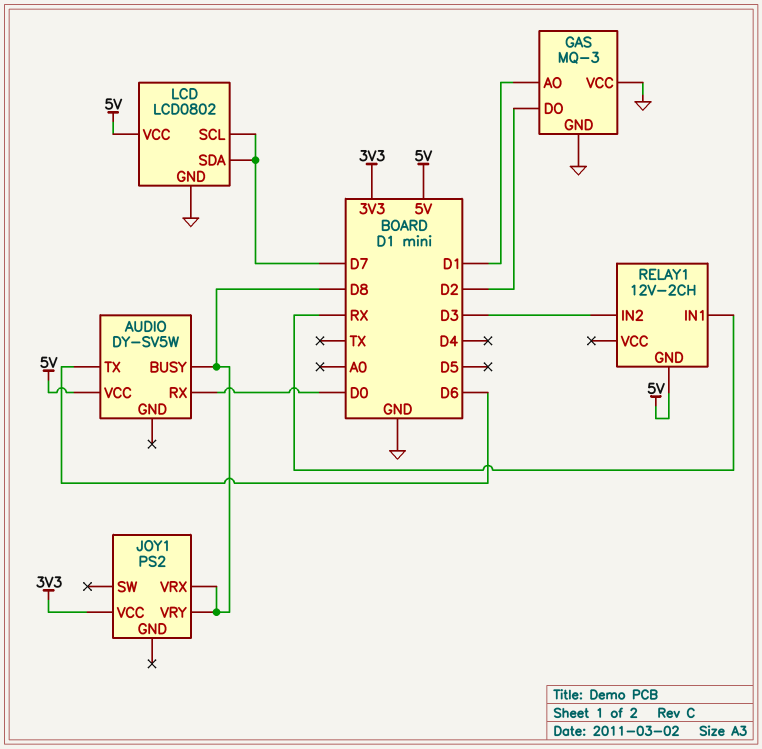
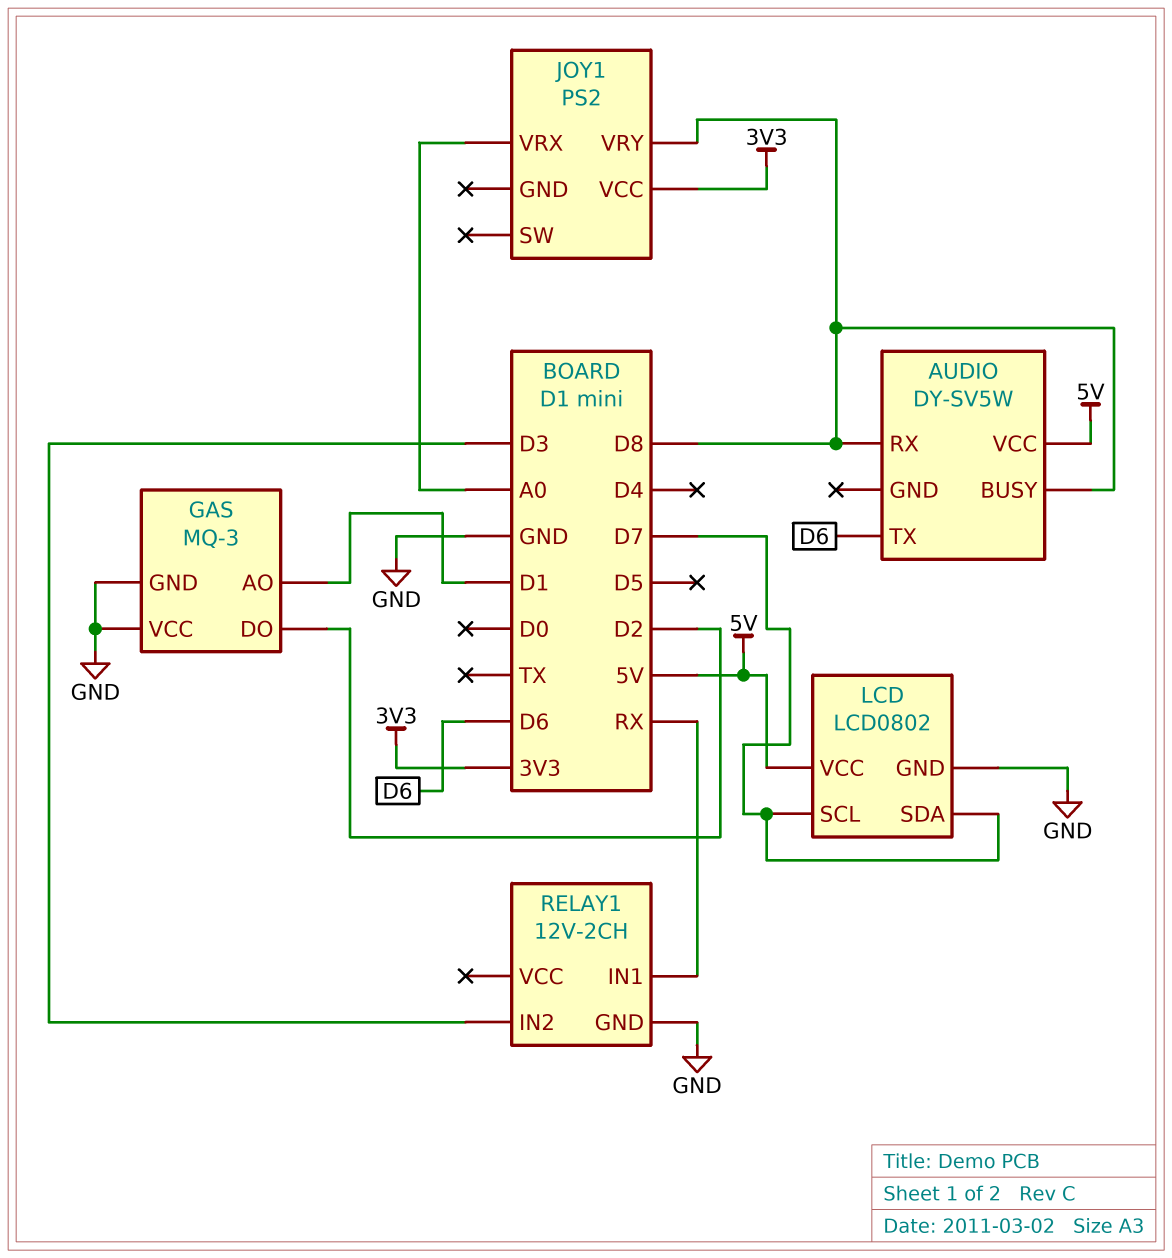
AUDIO pin RX: D0 -> D8
JOY1 pin VRX: D8 -> A0
RELAY1 pin GND: 5V -> GND

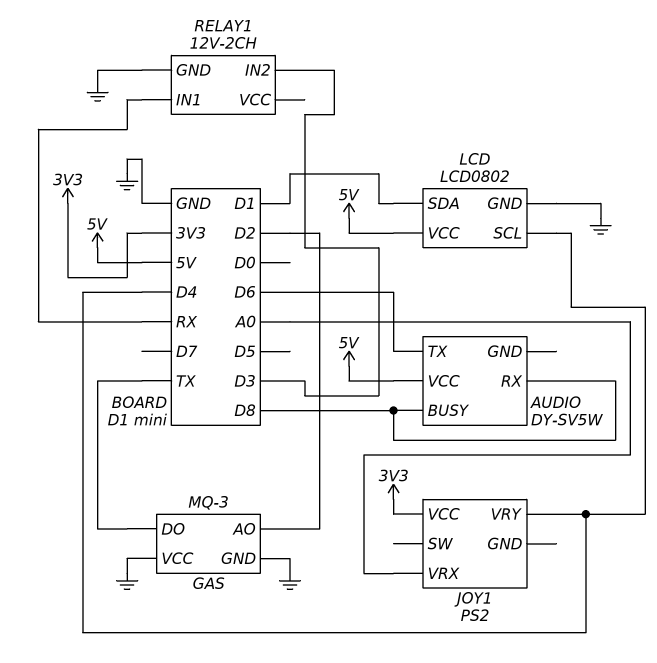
GAS pin AO: D1 -> D2
GAS pin DO: D2 -> TX
JOY1 pin VRY: D8 -> D4
LCD pin SCL: D7 -> D4
LCD pin SDA: D7 -> D1

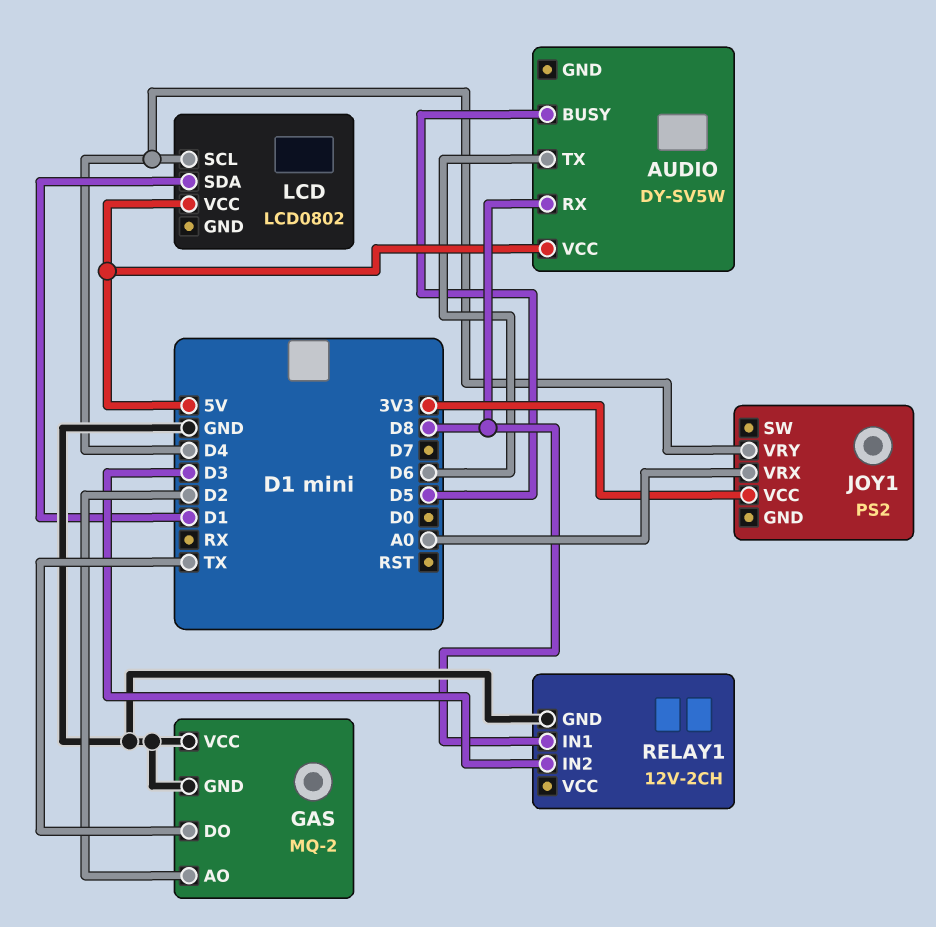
AUDIO pin BUSY: D8 -> D5
GAS: MQ-3 -> MQ-2
LCD pin GND: GND -> none
RELAY1 pin IN1: RX -> D8

